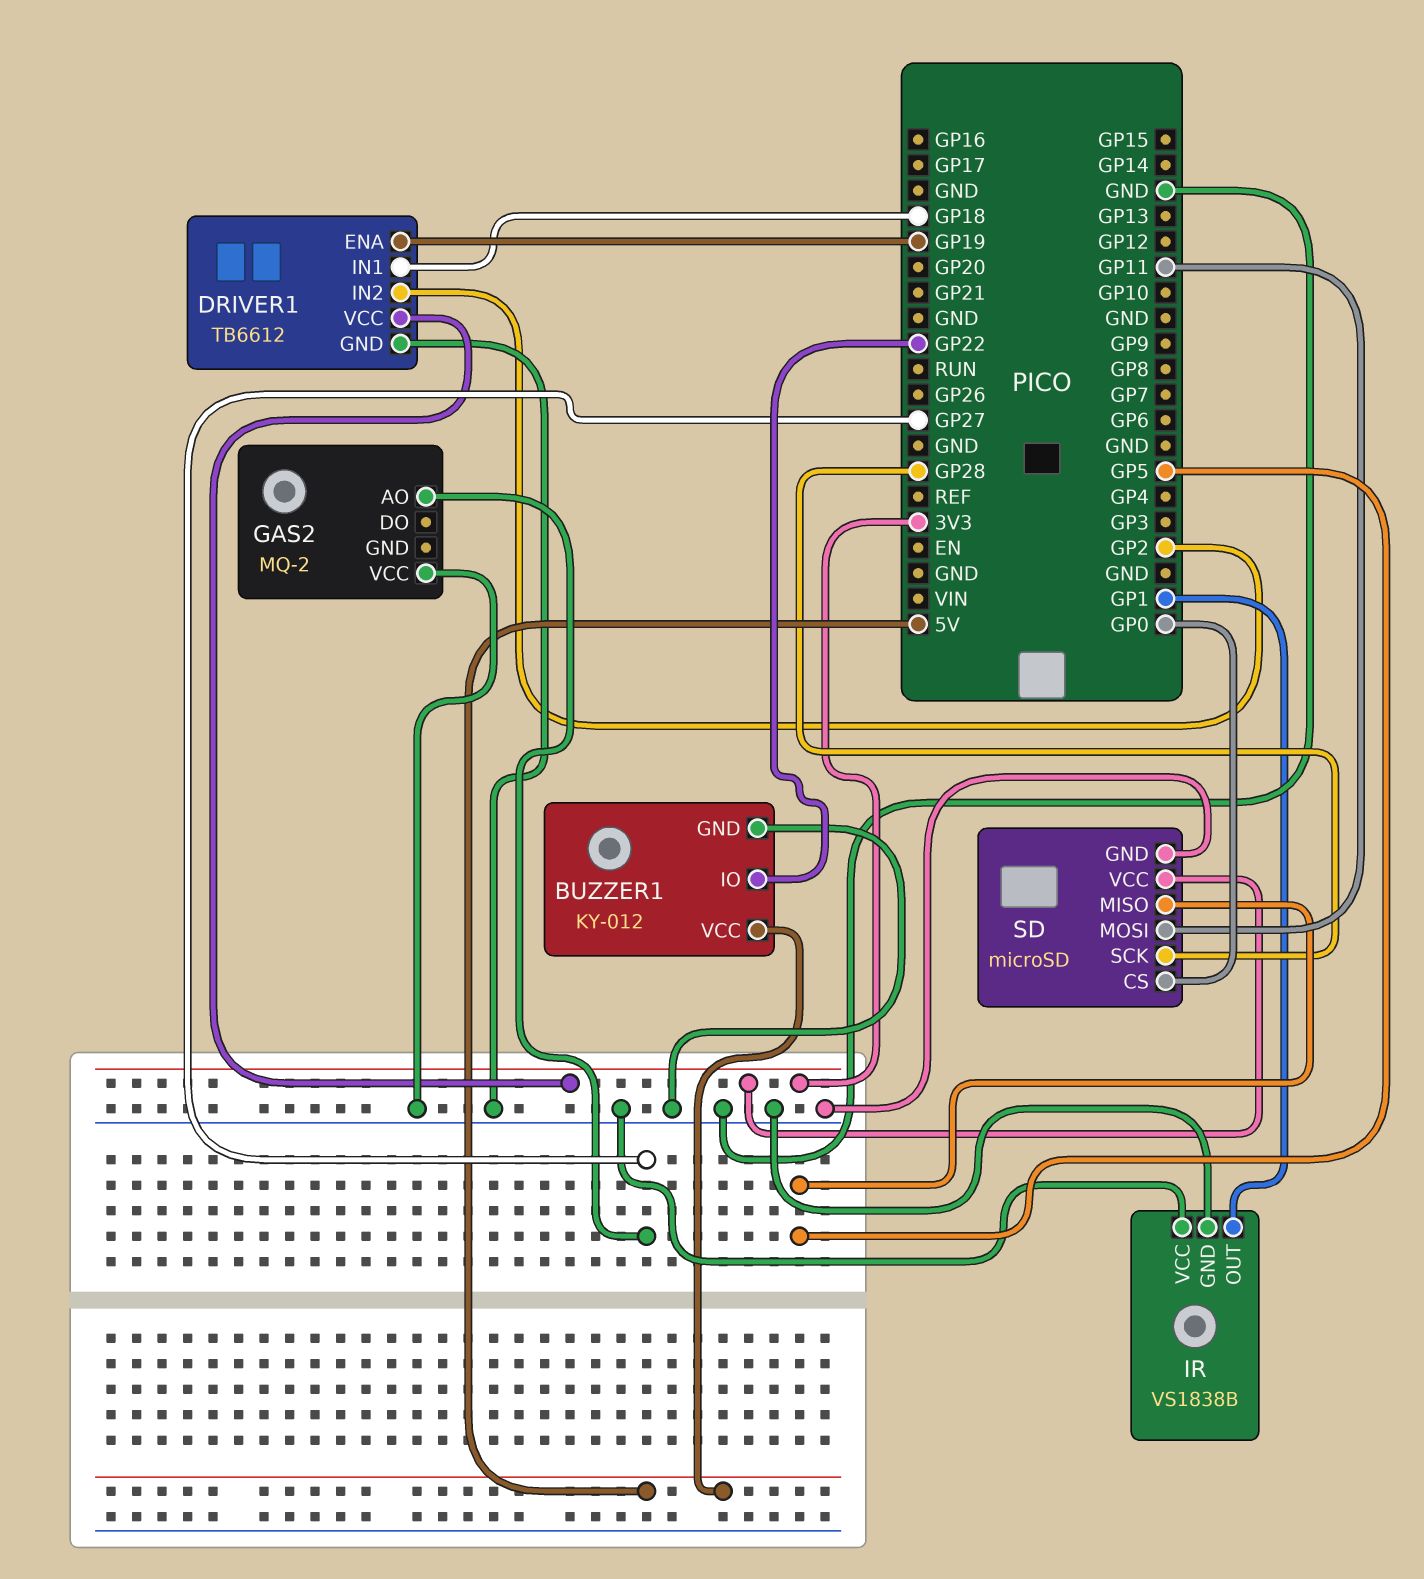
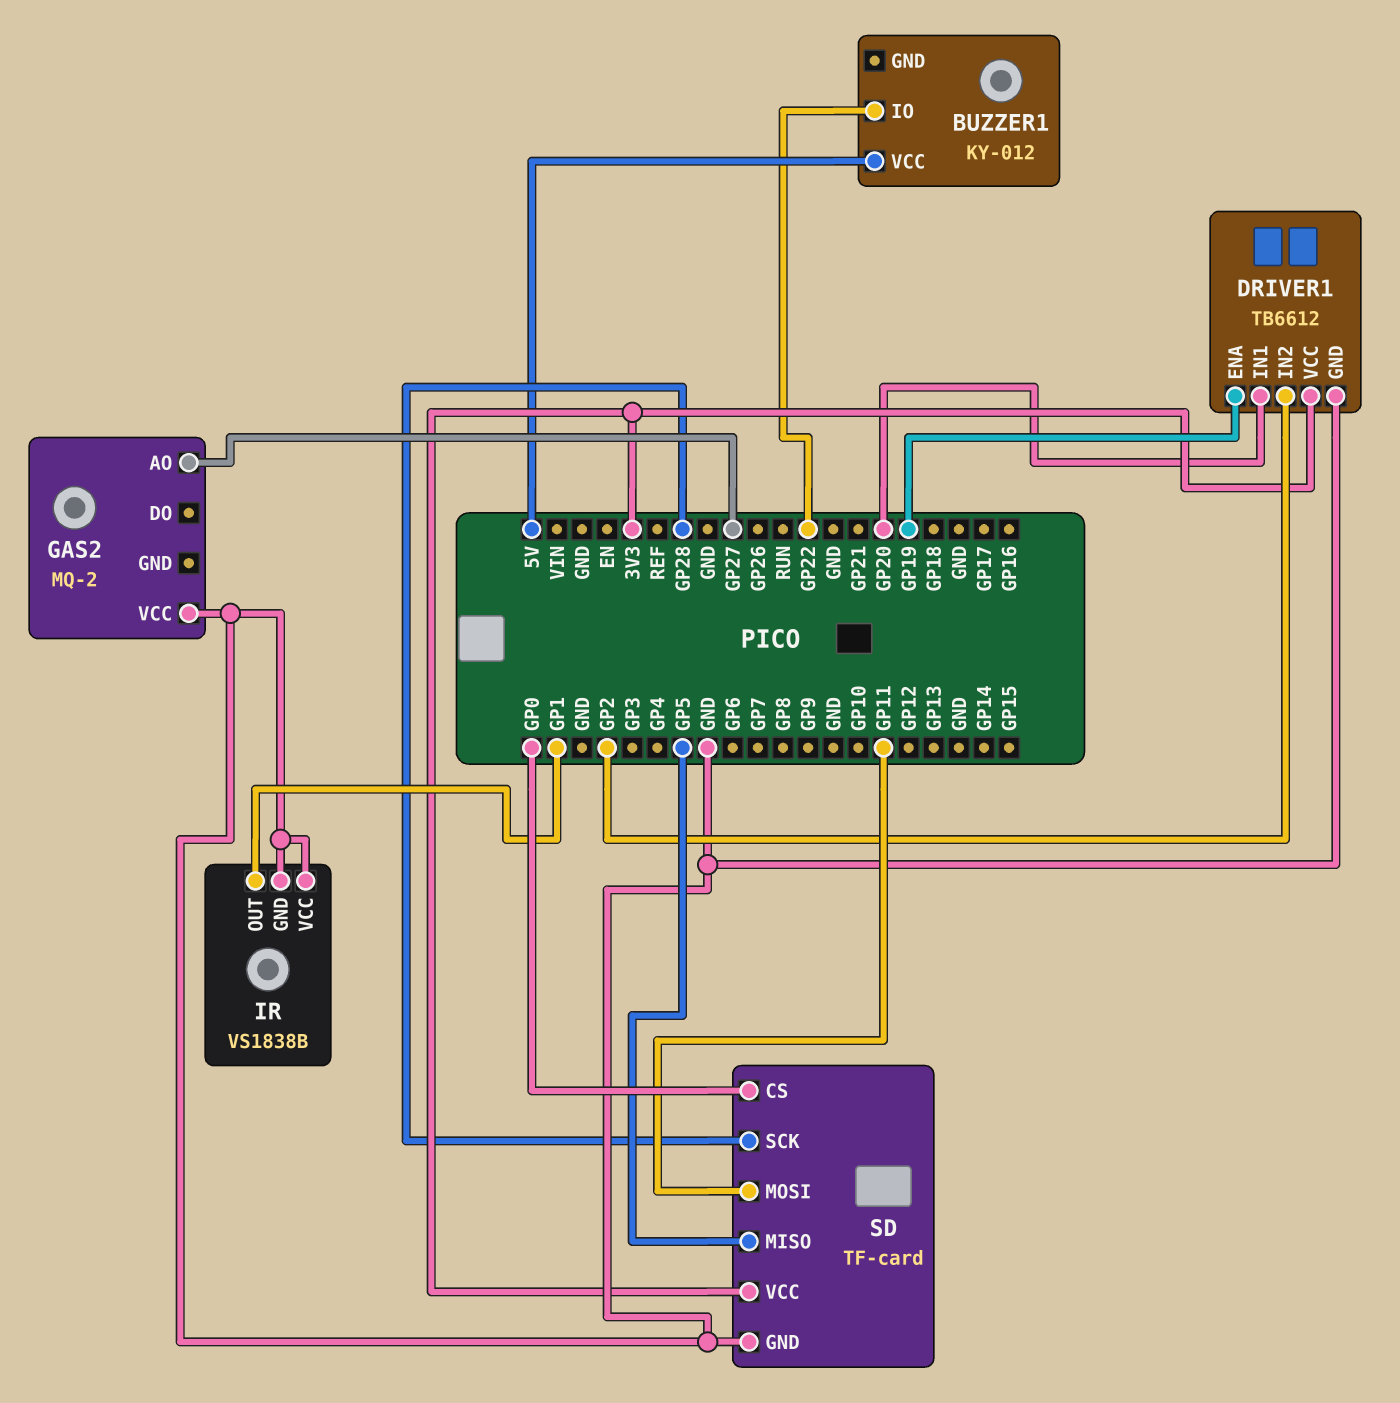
BUZZER1 pin GND: GND -> none
DRIVER1 pin IN1: GP18 -> GP20
SD: microSD -> TF-card

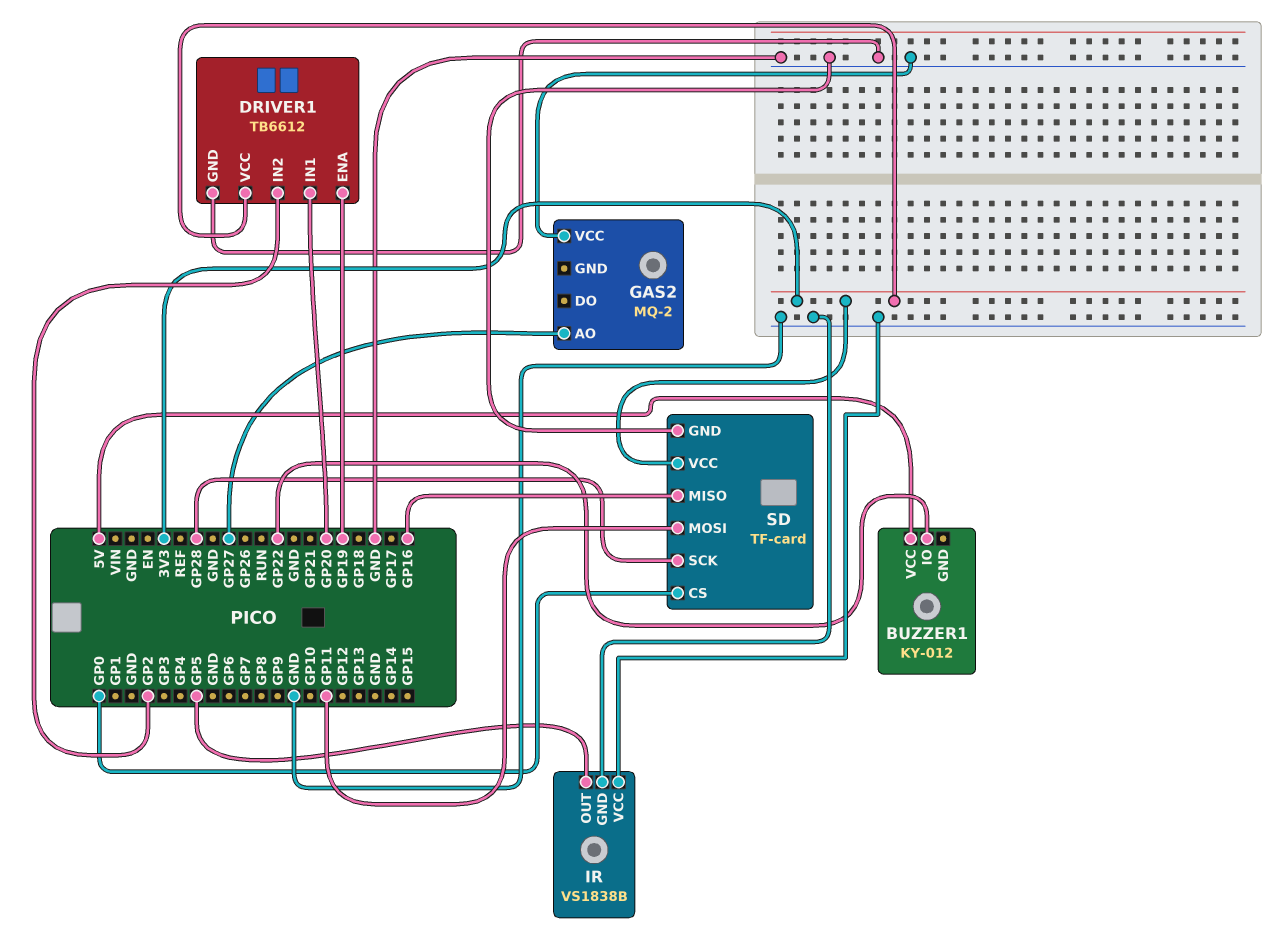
IR pin OUT: GP1 -> GP5
SD pin MISO: GP5 -> GP16

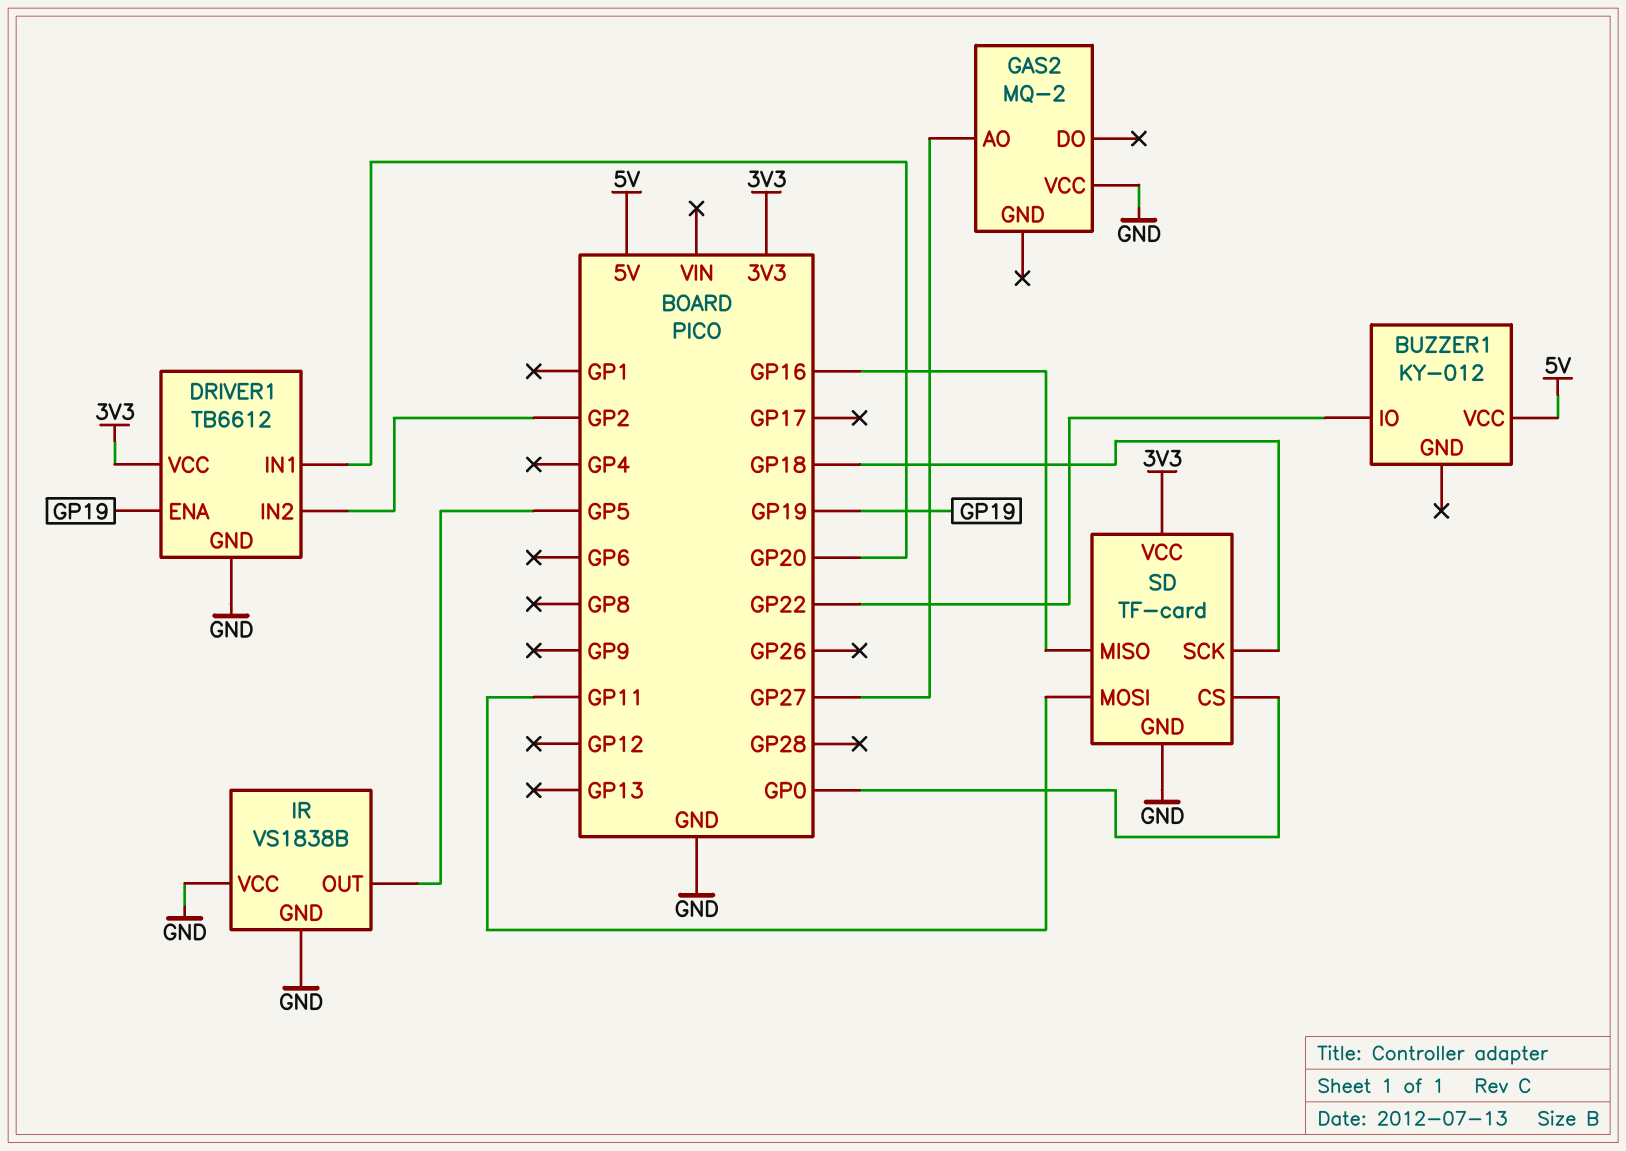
SD pin SCK: GP28 -> GP18

